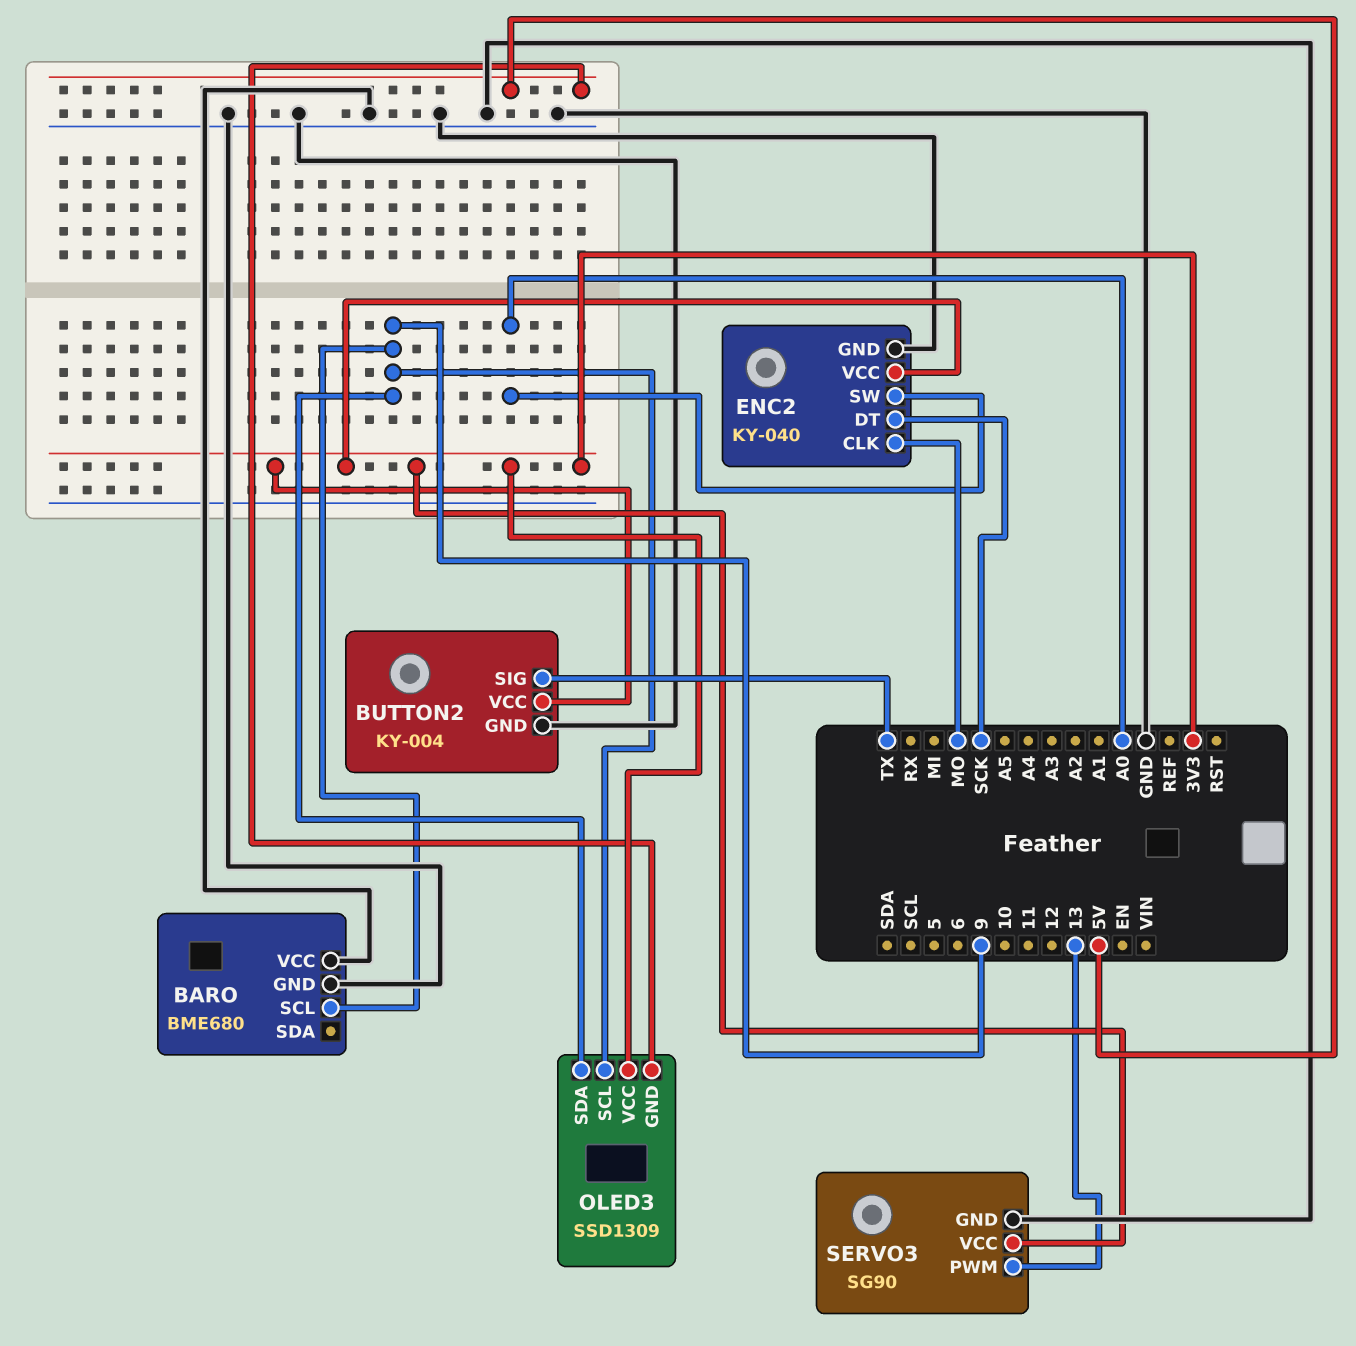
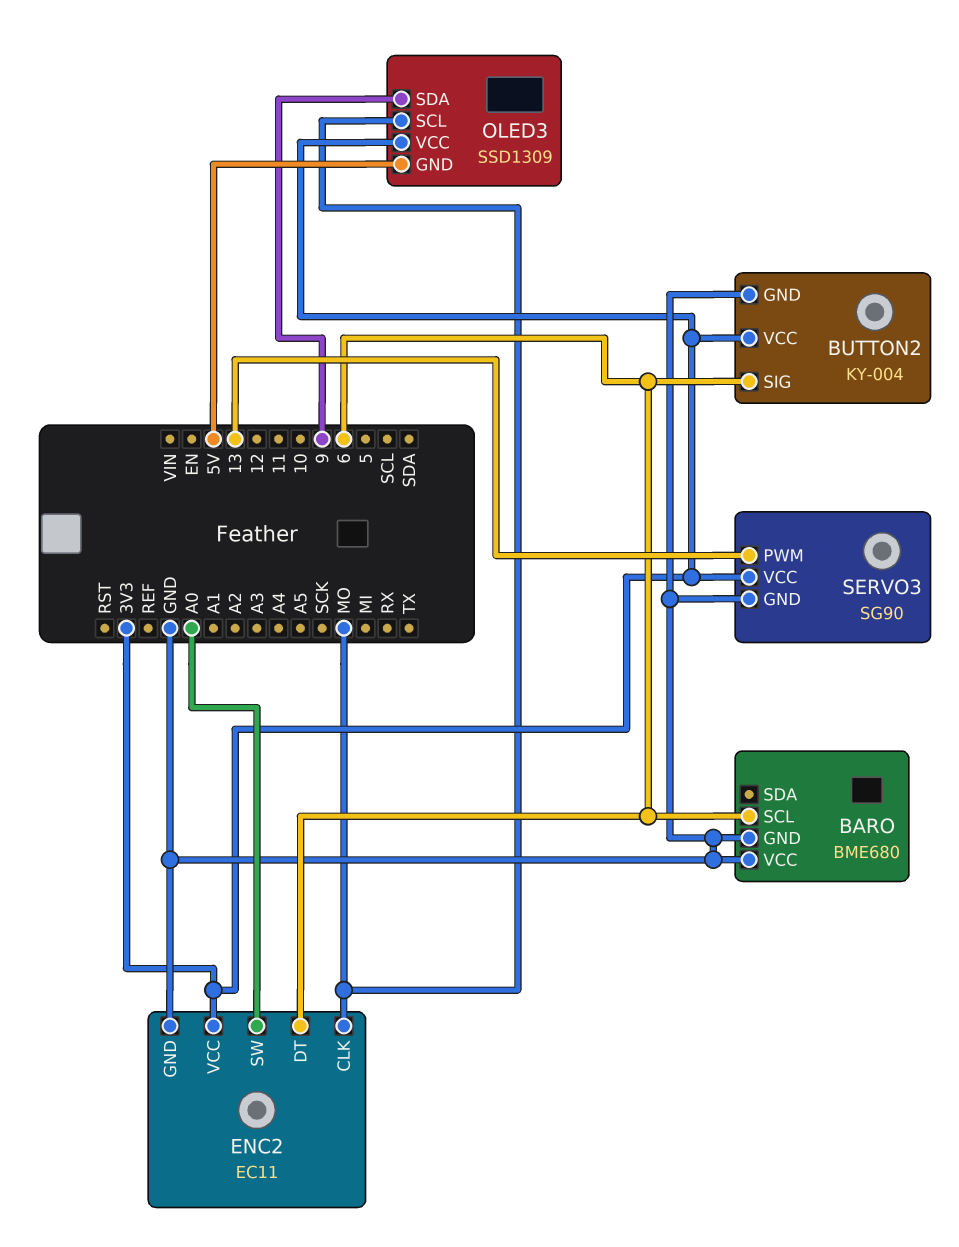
BARO pin SCL: 9 -> 6
BUTTON2 pin SIG: TX -> 6
ENC2: KY-040 -> EC11
ENC2 pin DT: SCK -> 6
OLED3 pin SCL: 9 -> MO

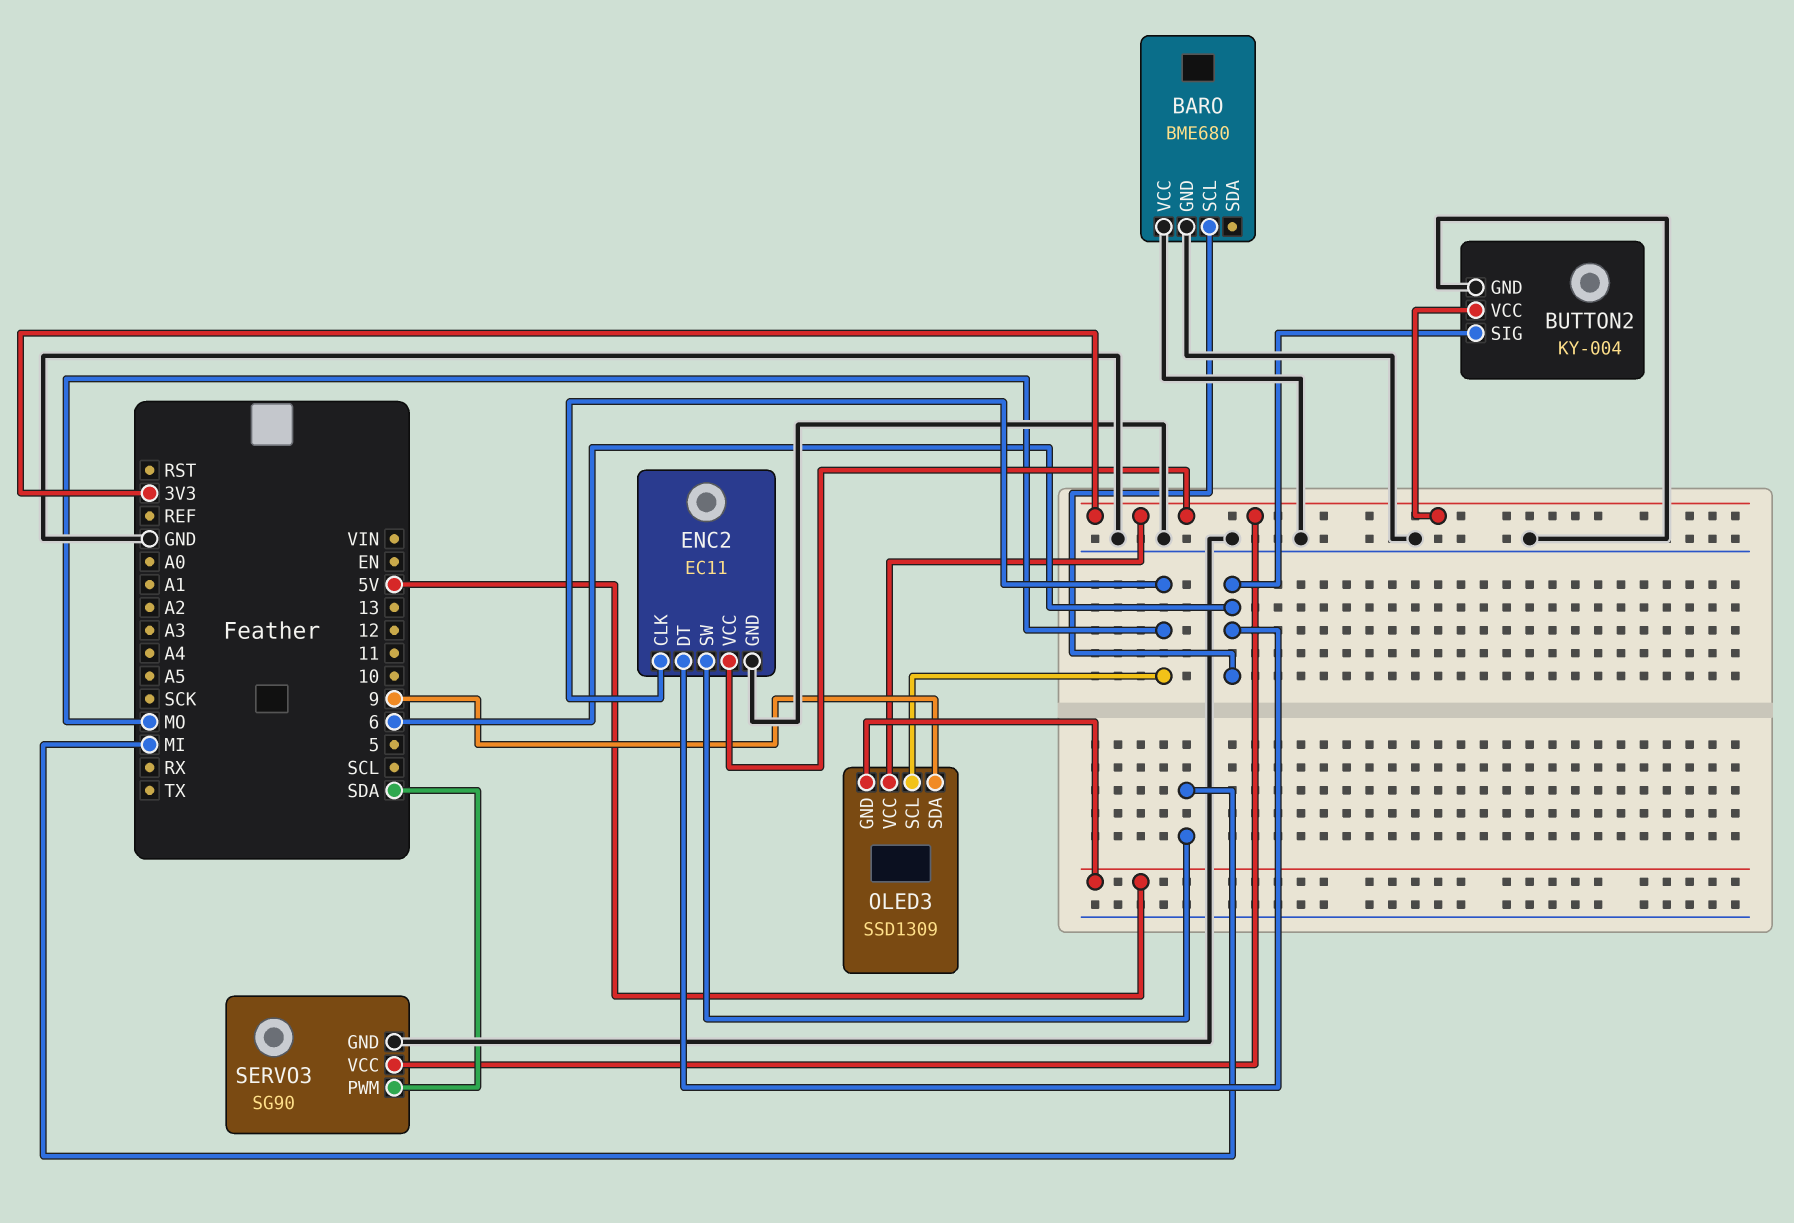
ENC2 pin SW: A0 -> MI
SERVO3 pin PWM: 13 -> SDA

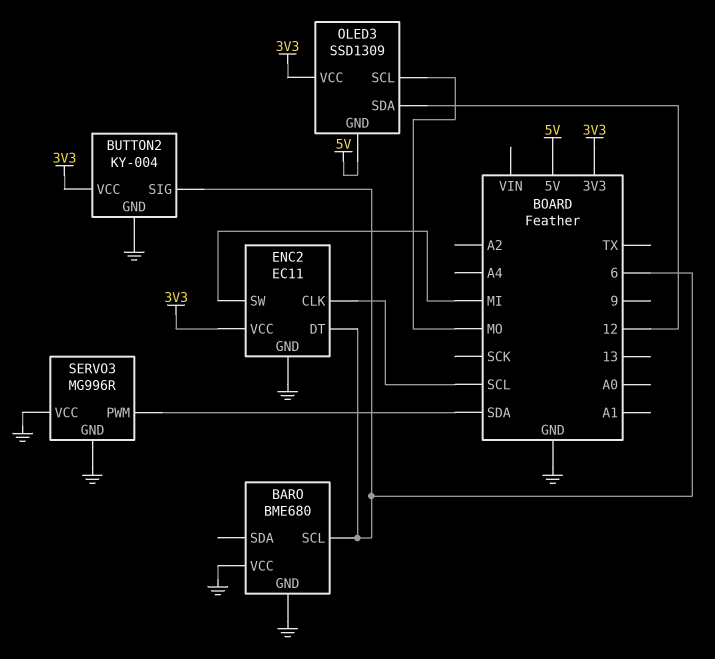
ENC2 pin CLK: MO -> SCL
OLED3 pin SDA: 9 -> 12
SERVO3: SG90 -> MG996R
SERVO3 pin VCC: 3V3 -> GND

